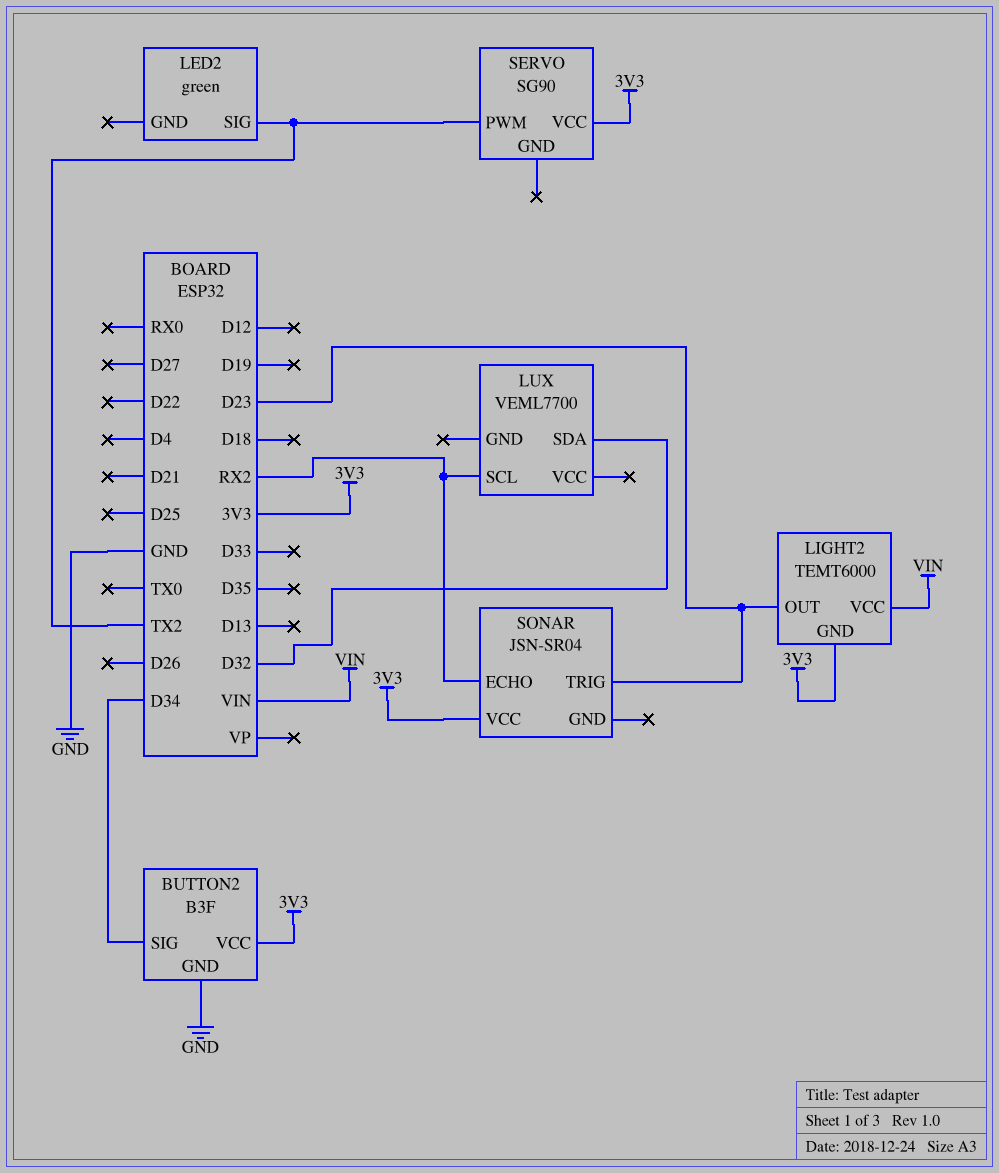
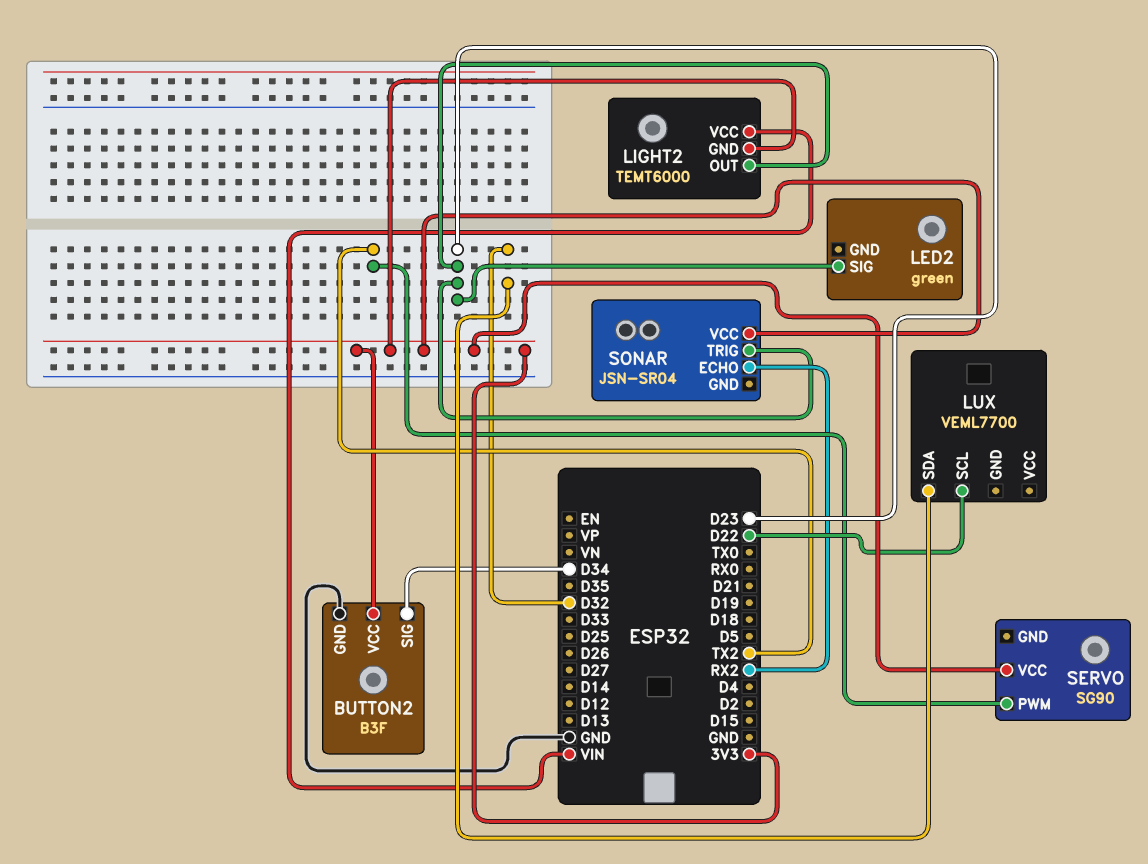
LED2 pin SIG: TX2 -> D23
LUX pin SCL: RX2 -> D22

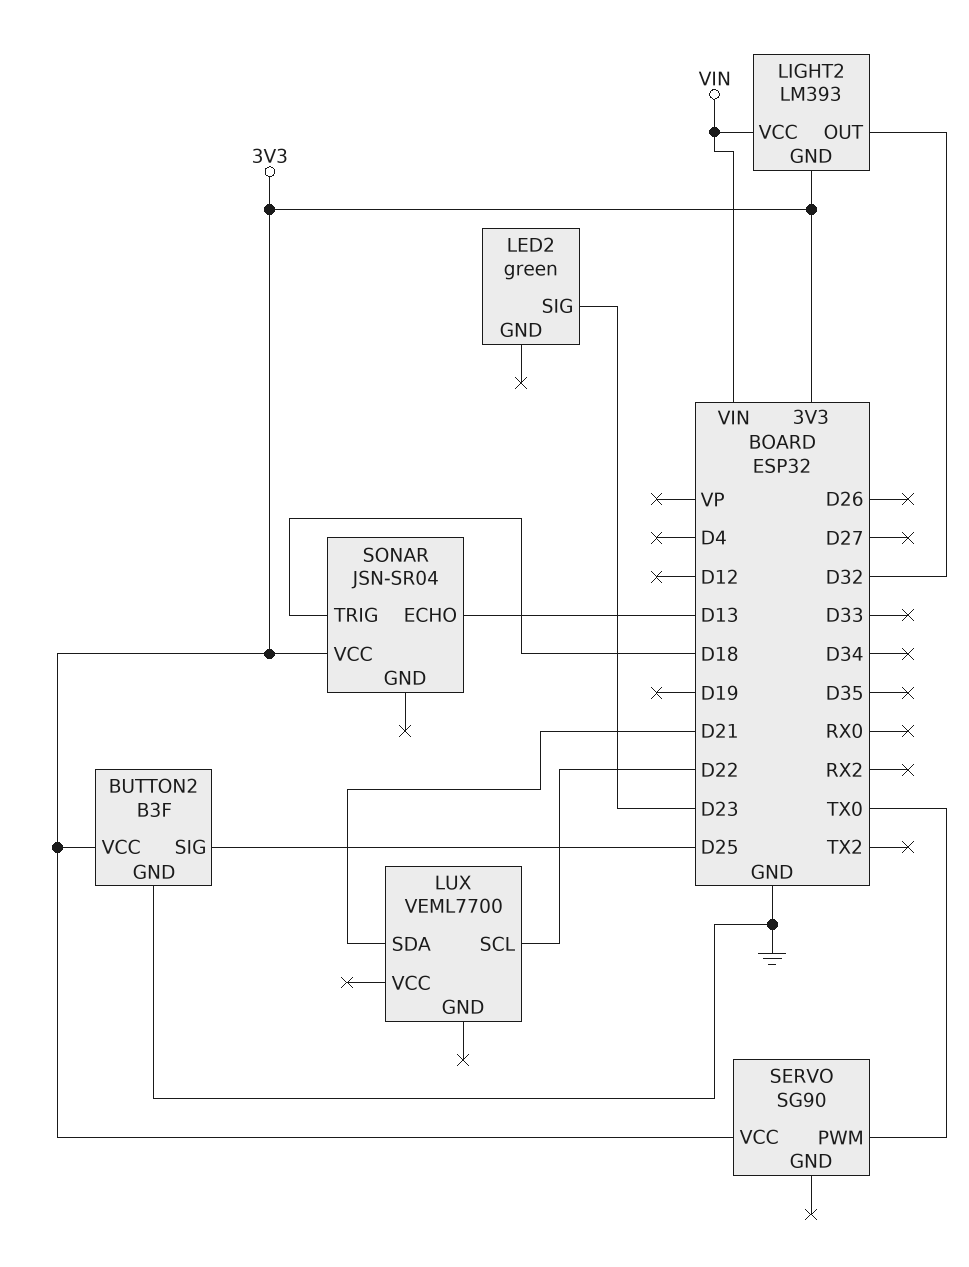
BUTTON2 pin SIG: D34 -> D25
LIGHT2: TEMT6000 -> LM393
LIGHT2 pin OUT: D23 -> D32
LUX pin SDA: D32 -> D21
SERVO pin PWM: TX2 -> TX0
SONAR pin ECHO: RX2 -> D13
SONAR pin TRIG: D23 -> D18

